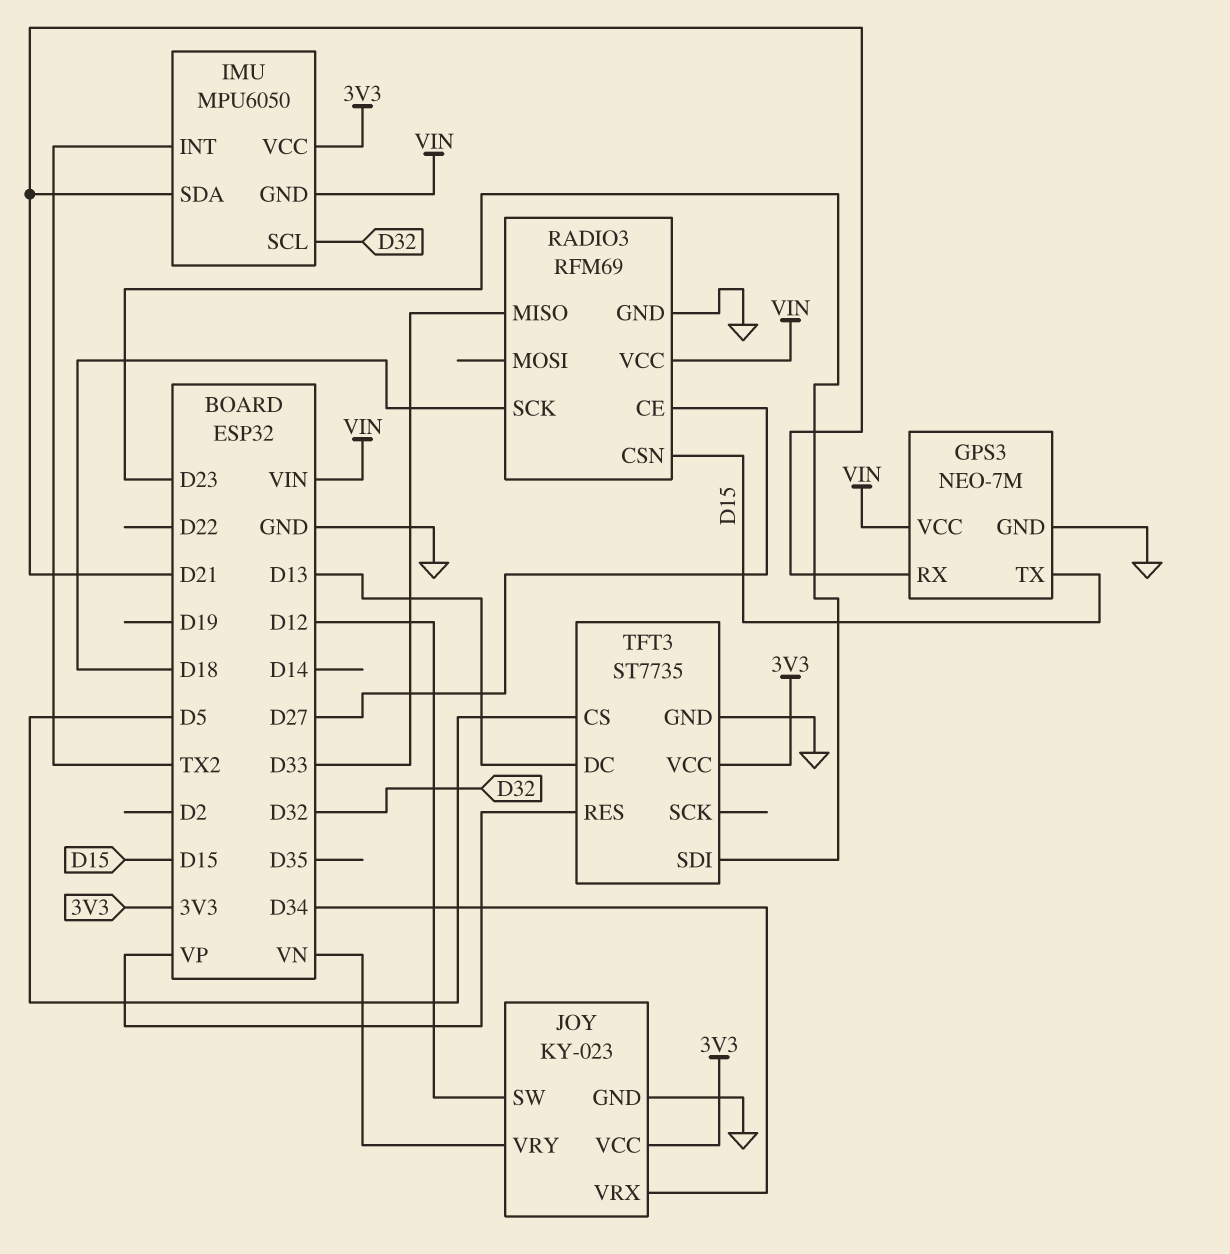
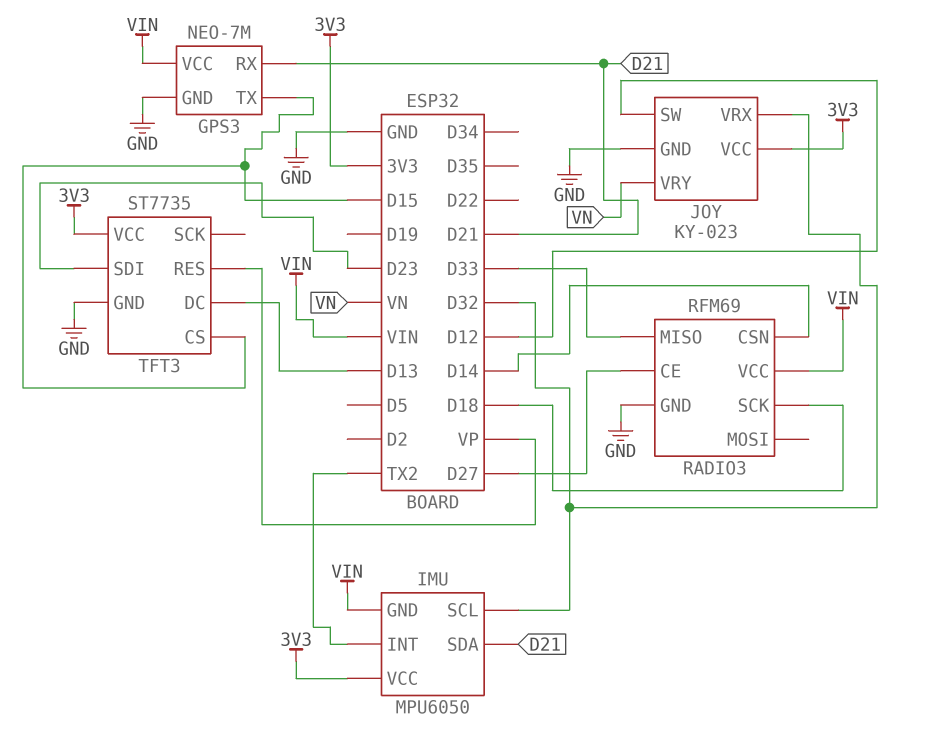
JOY pin VRX: D34 -> D32
RADIO3 pin CSN: D15 -> D14
TFT3 pin CS: D5 -> D15

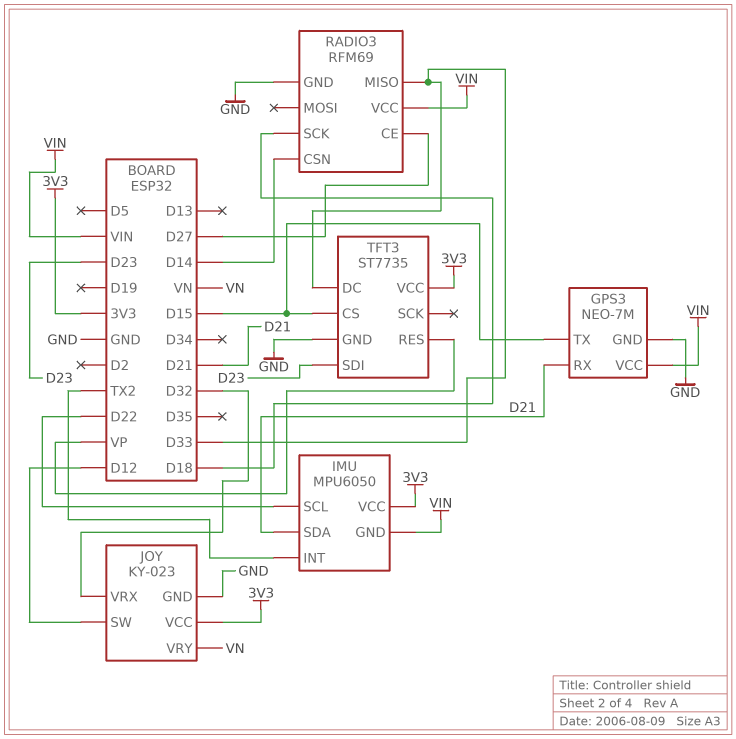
IMU pin SCL: D32 -> D22
TFT3 pin DC: D13 -> D33

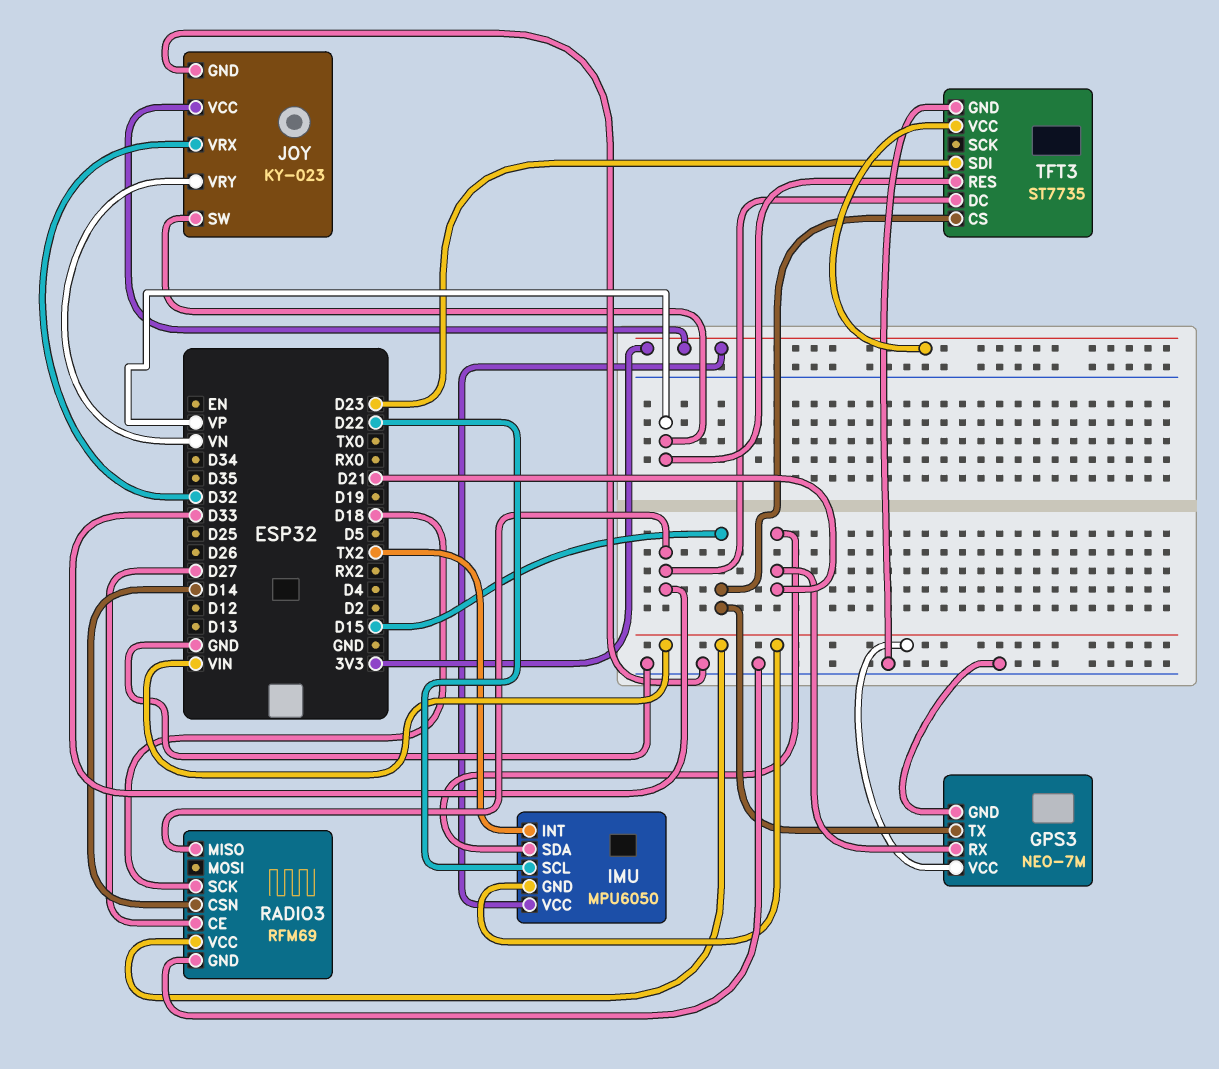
JOY pin SW: D12 -> VP

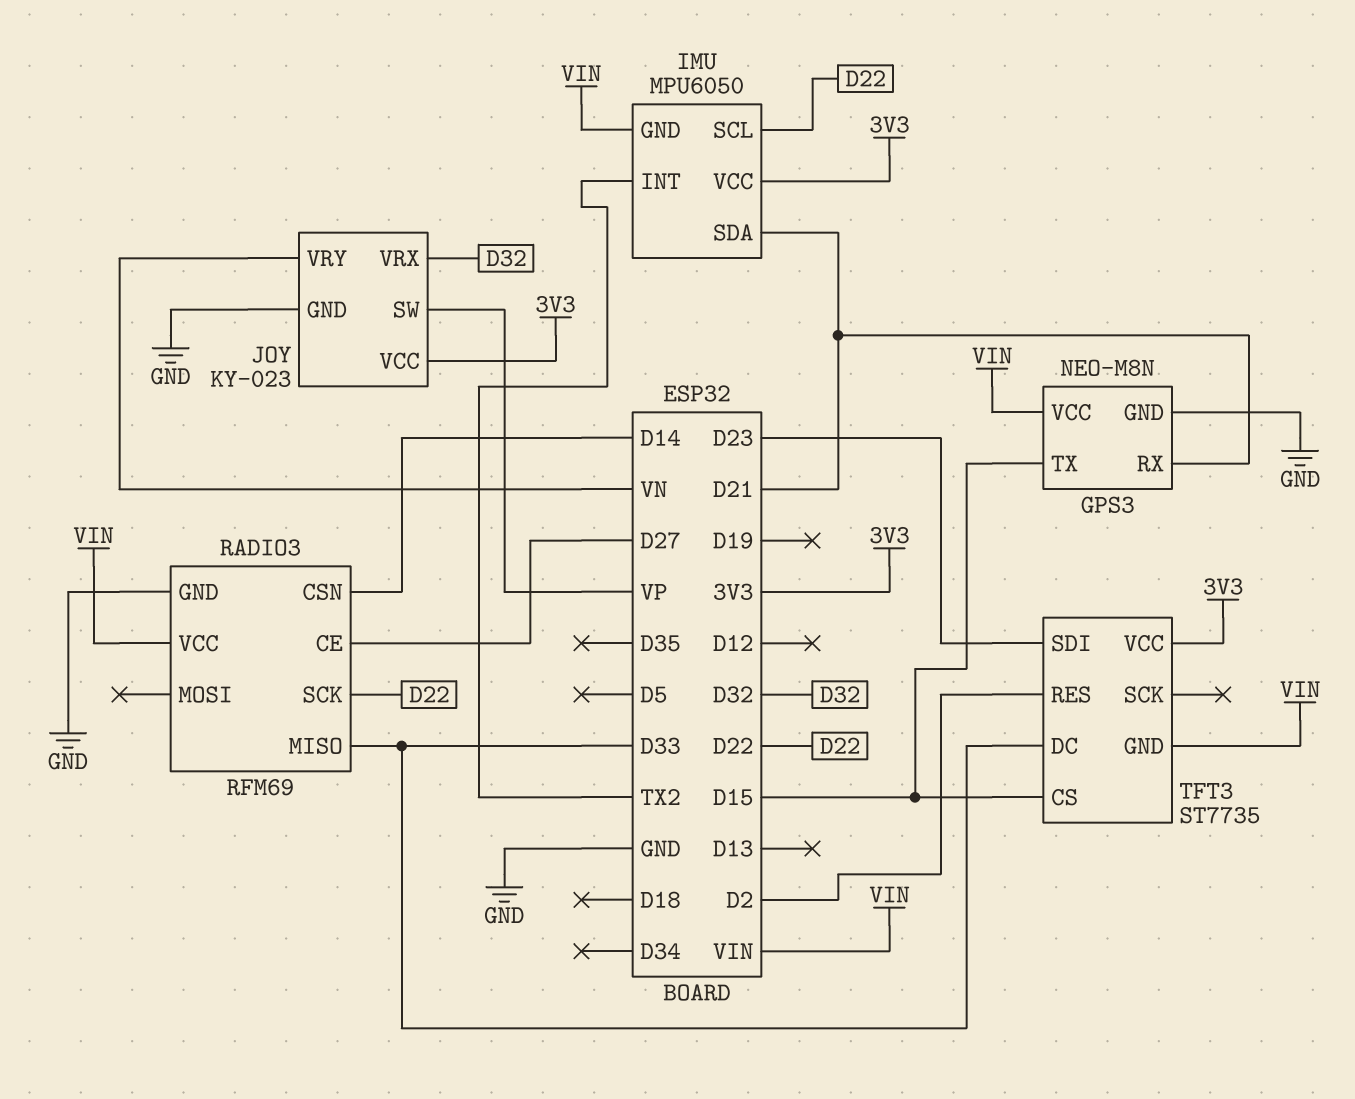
GPS3: NEO-7M -> NEO-M8N
RADIO3 pin SCK: D18 -> D22
TFT3 pin GND: GND -> VIN
TFT3 pin RES: VP -> D2

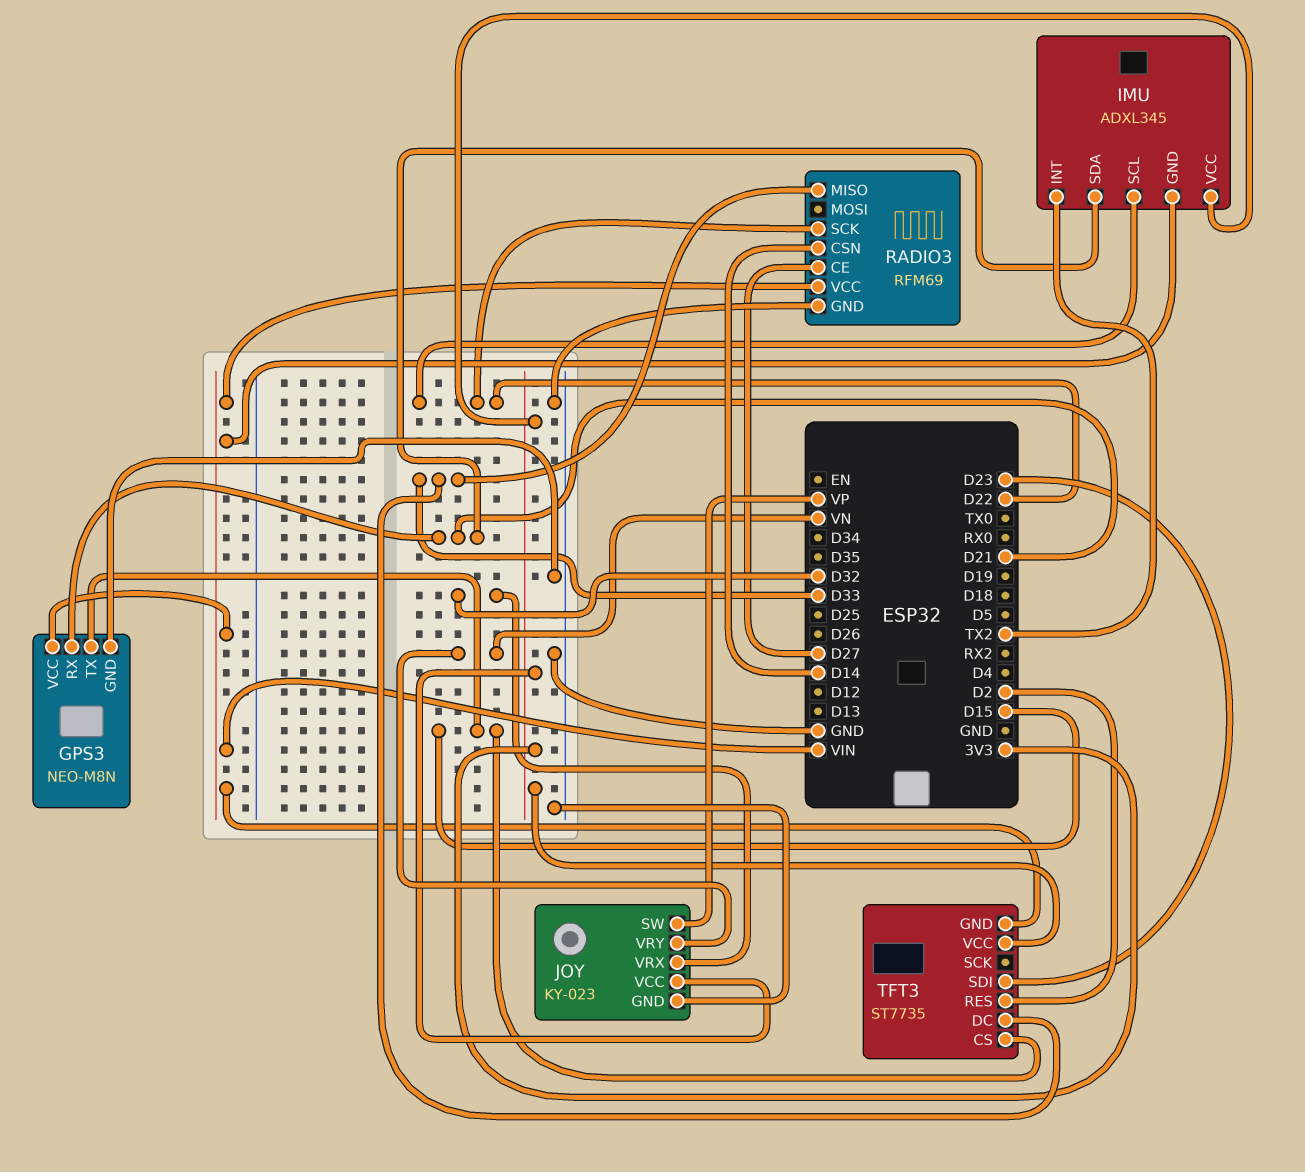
IMU: MPU6050 -> ADXL345

